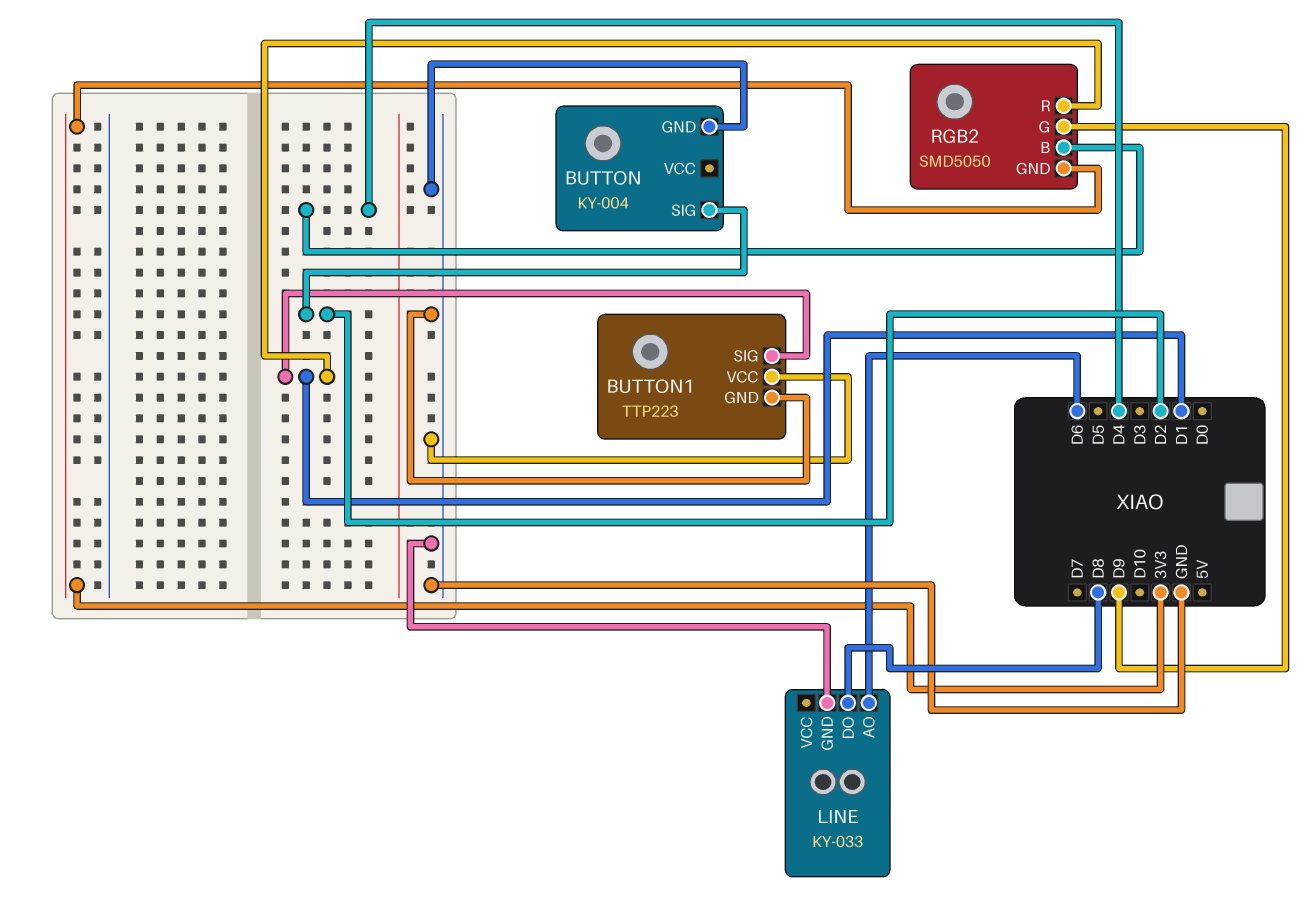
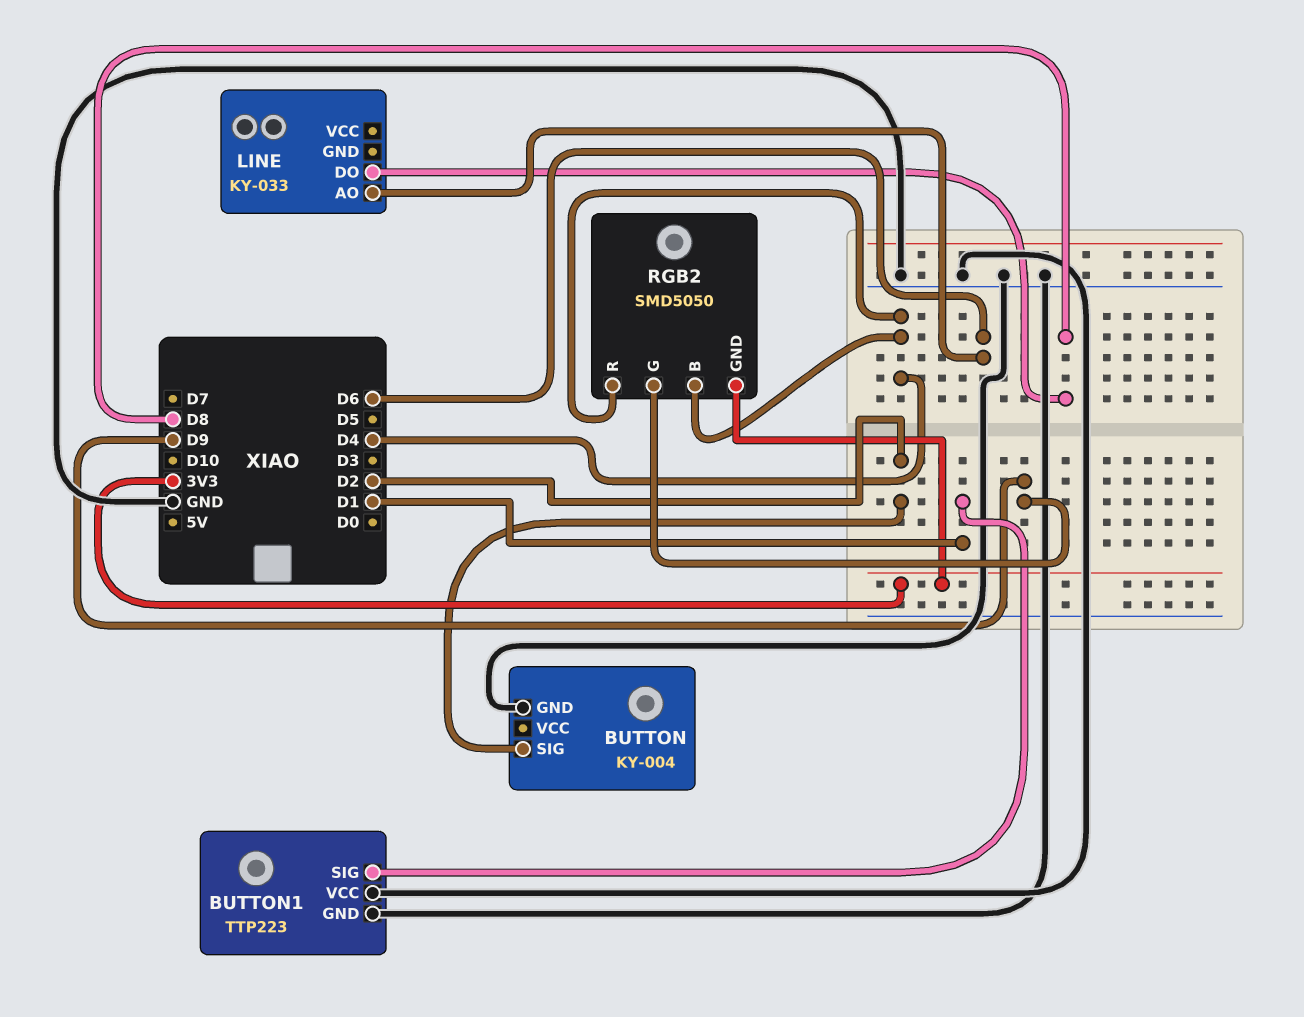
LINE pin GND: GND -> none
RGB2 pin R: D1 -> D4

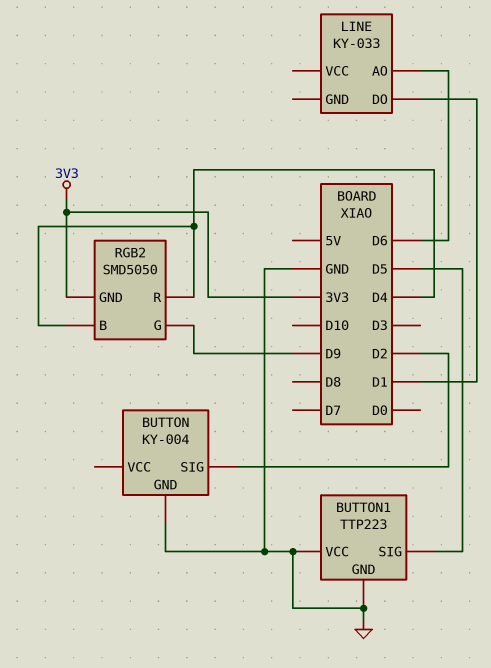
BUTTON1 pin SIG: D1 -> D5
LINE pin DO: D8 -> D1

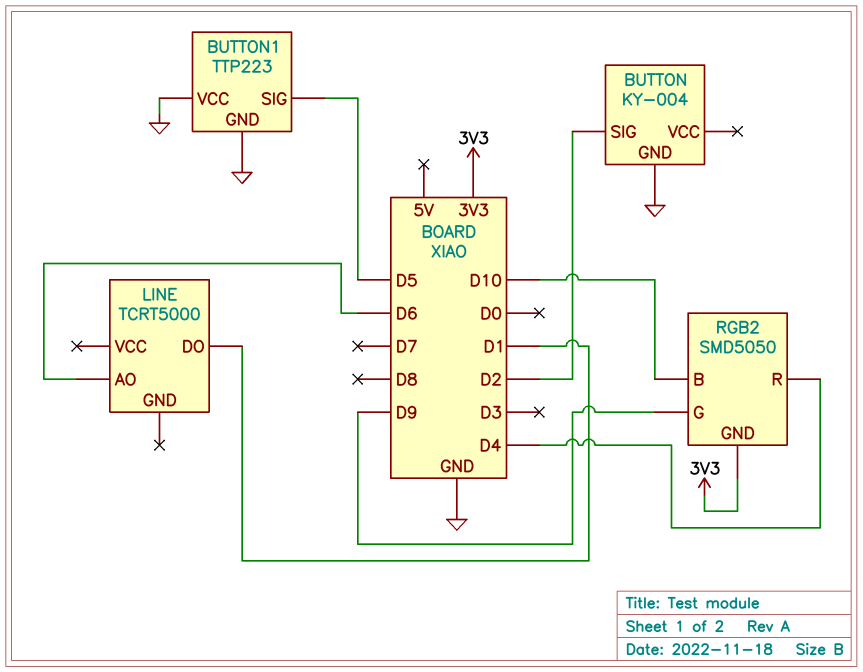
LINE: KY-033 -> TCRT5000
RGB2 pin B: D4 -> D10

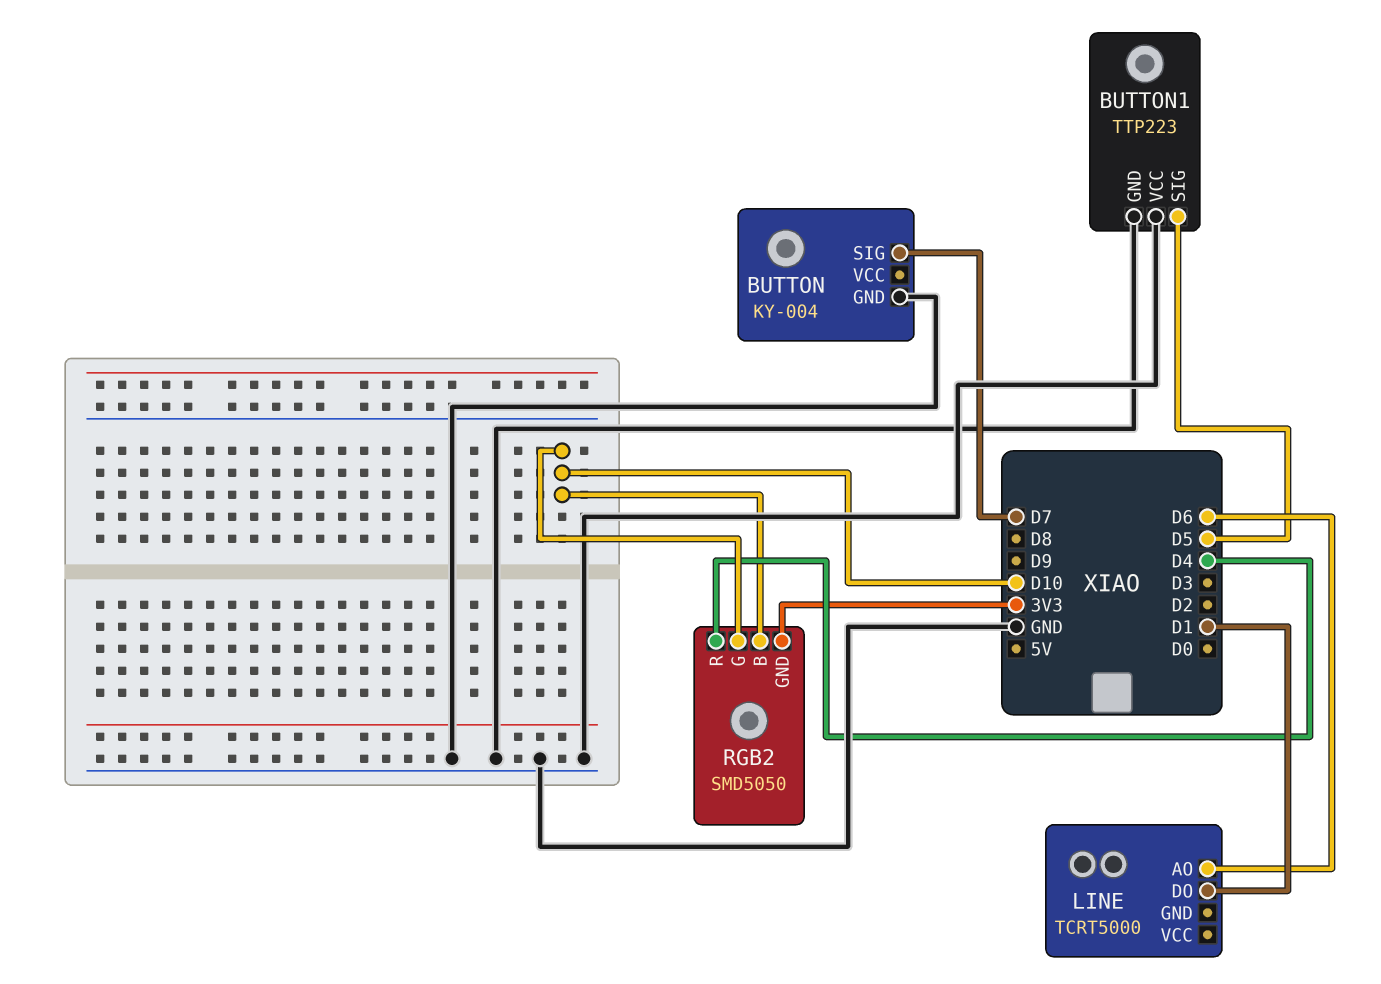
BUTTON pin SIG: D2 -> D7
RGB2 pin G: D9 -> D10

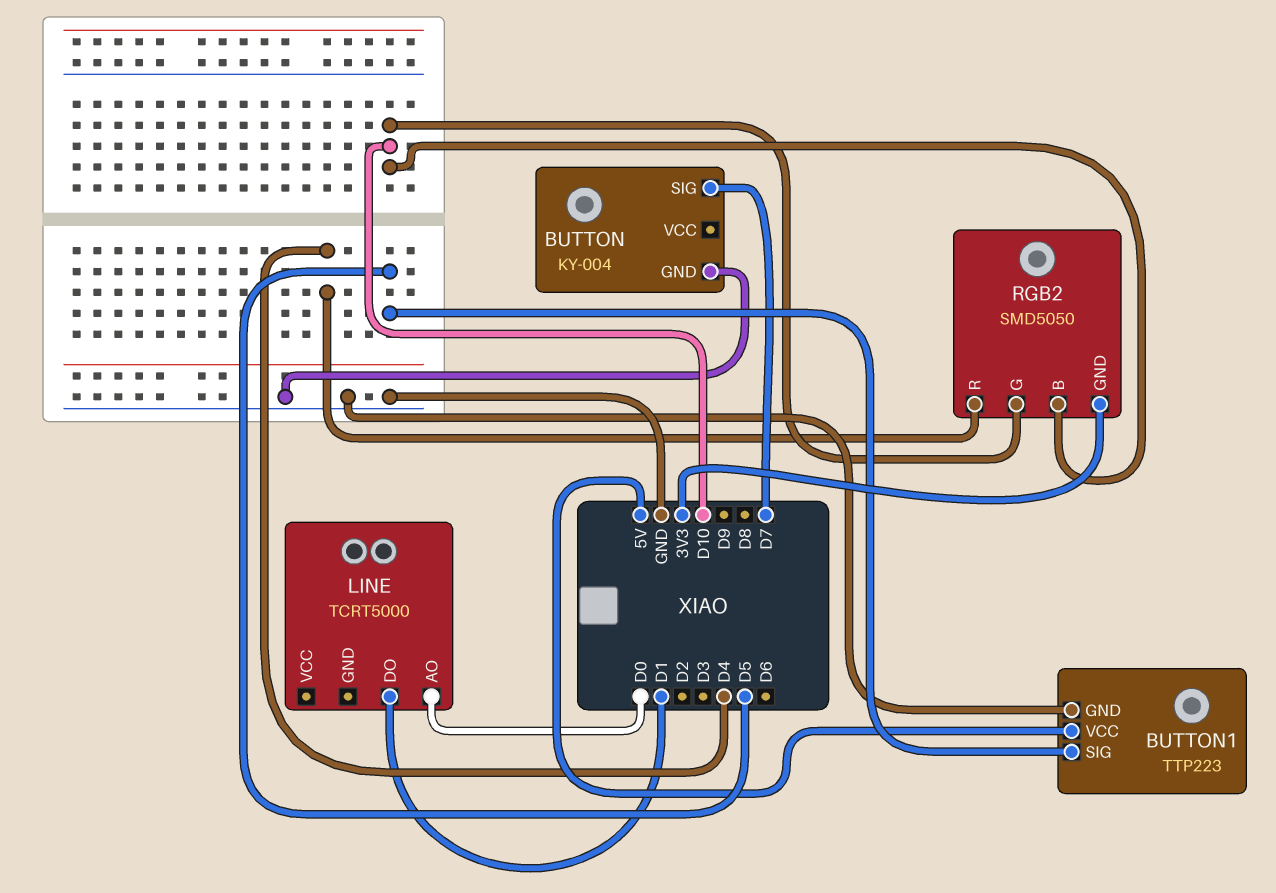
BUTTON1 pin VCC: GND -> 5V
LINE pin AO: D6 -> D0

